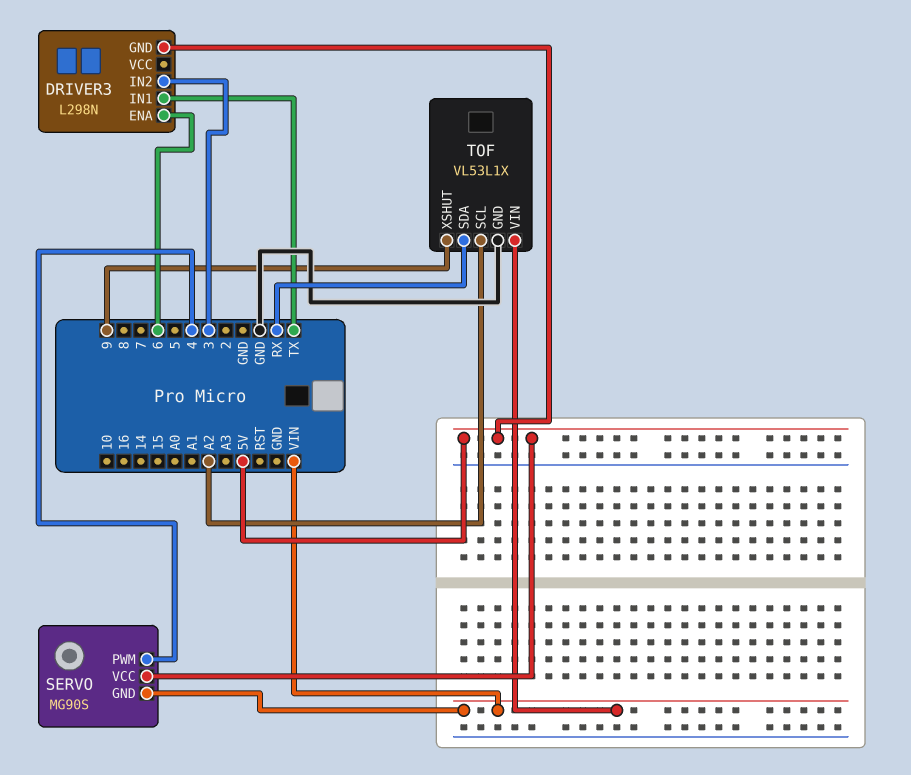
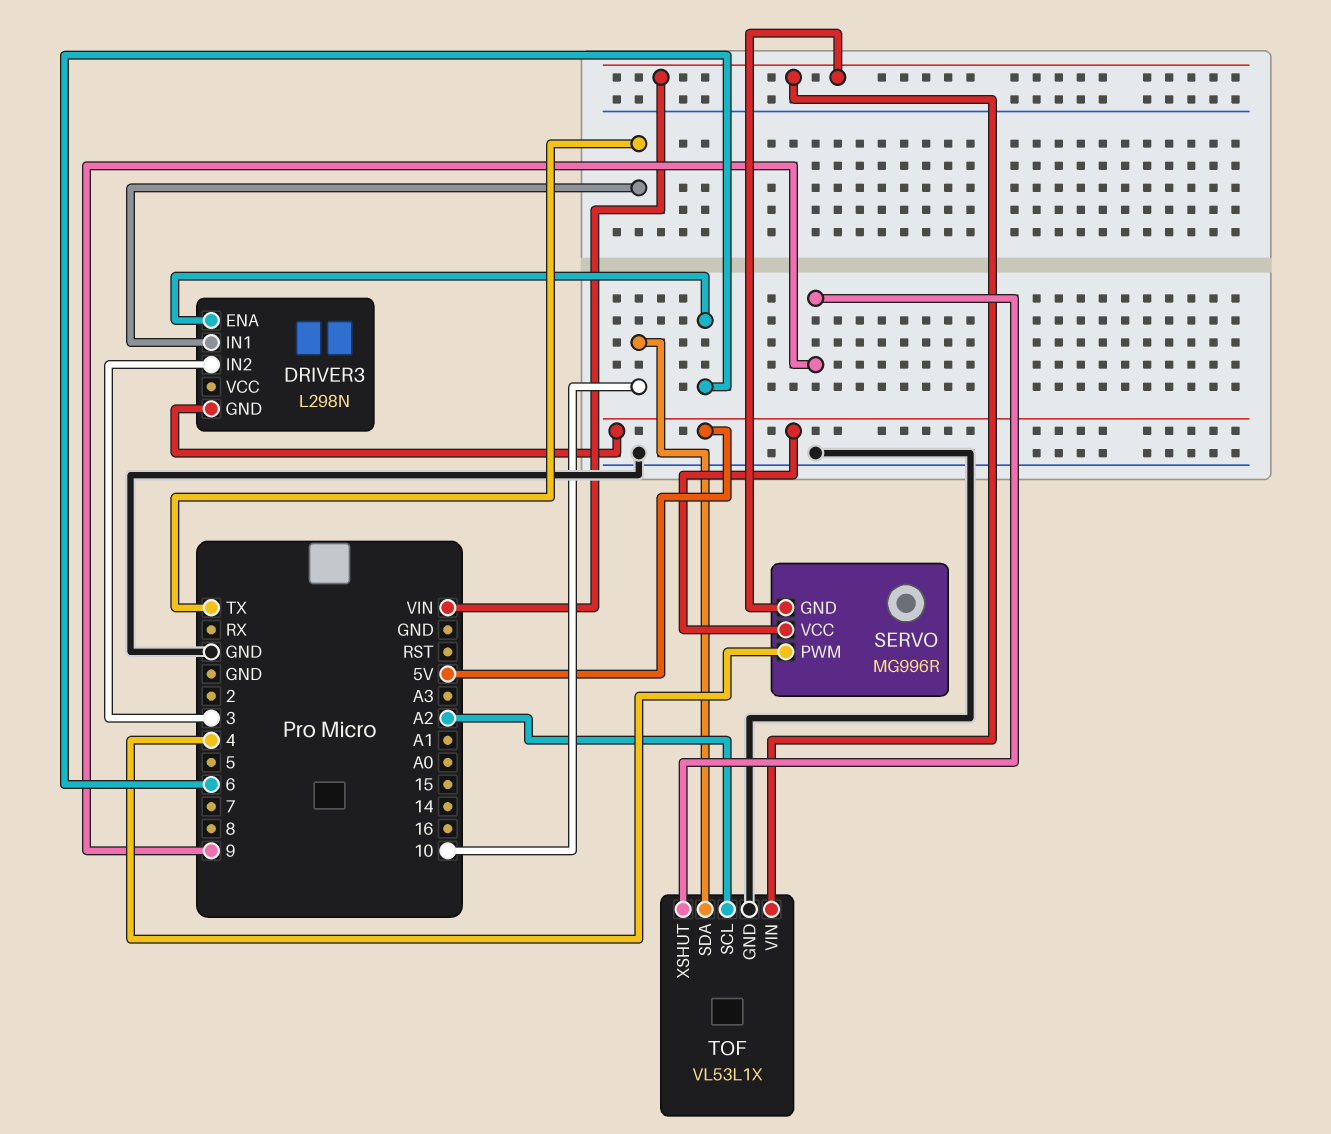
SERVO: MG90S -> MG996R
TOF pin SDA: RX -> 10

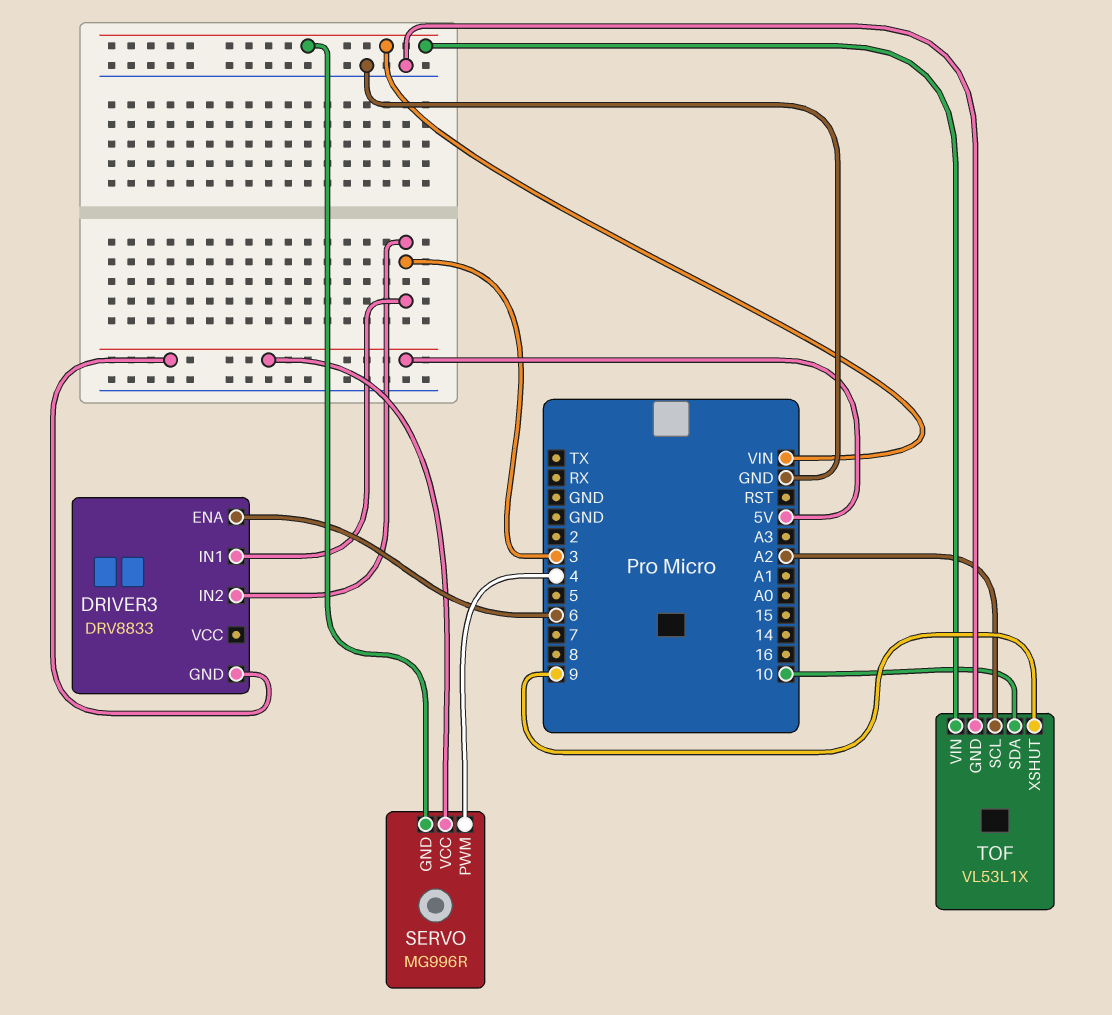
DRIVER3: L298N -> DRV8833
DRIVER3 pin IN1: TX -> 3

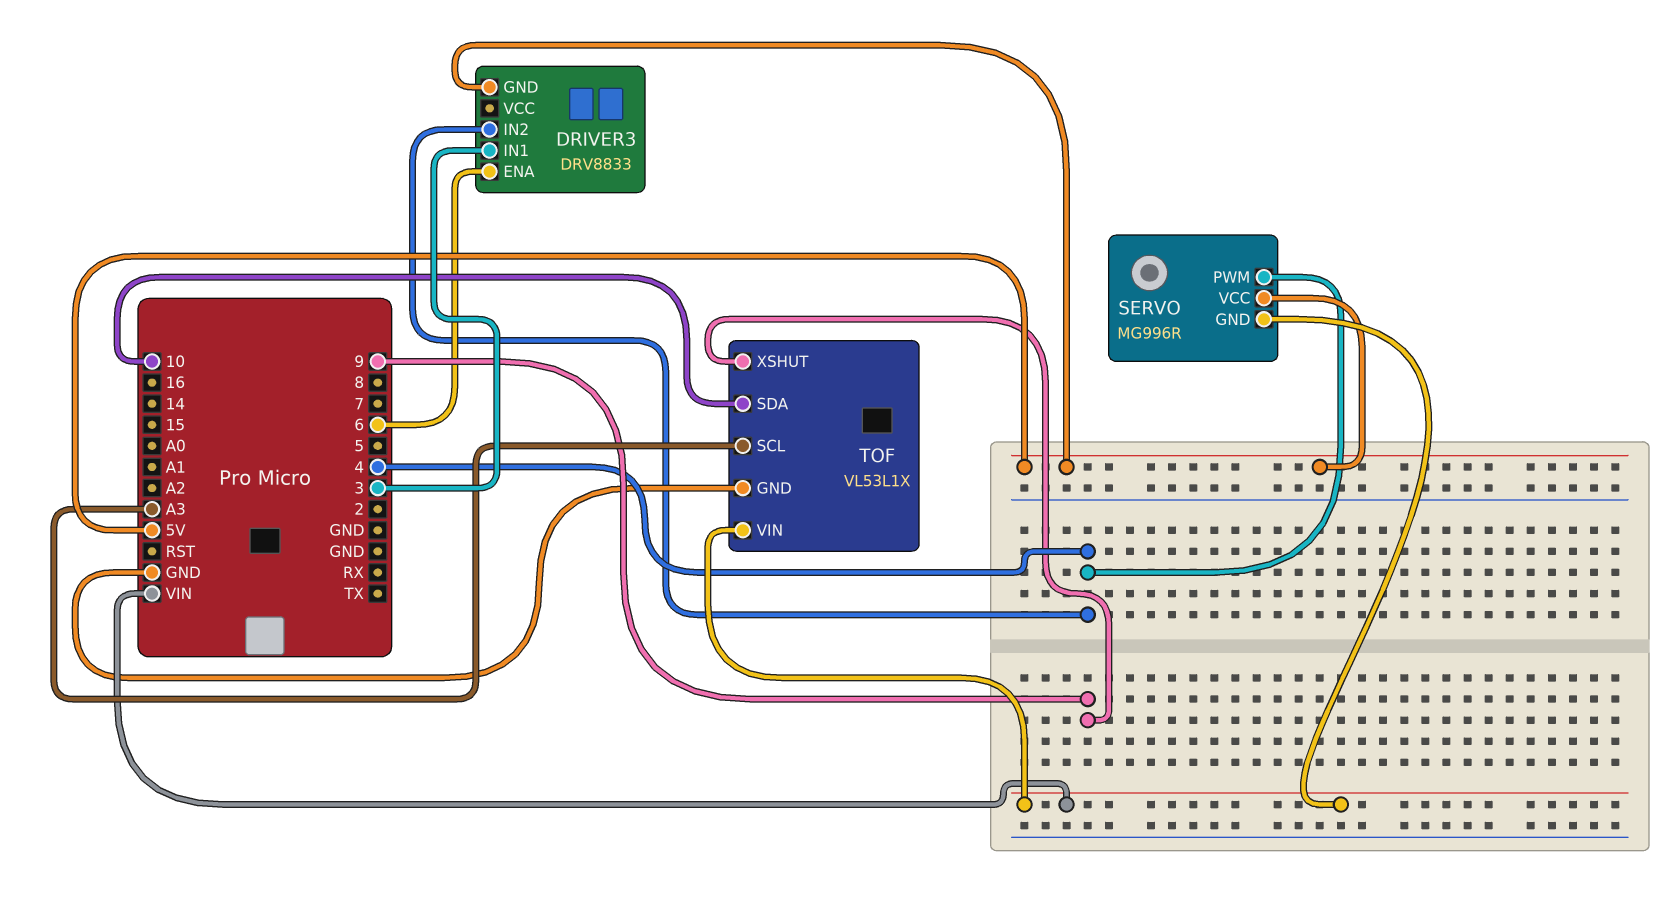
DRIVER3 pin IN2: 3 -> 4
TOF pin SCL: A2 -> A3

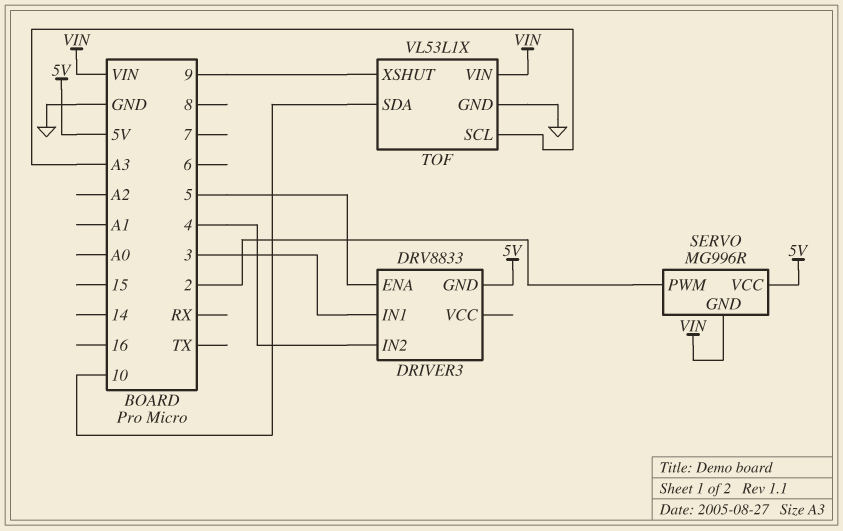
DRIVER3 pin ENA: 6 -> 5
SERVO pin PWM: 4 -> 2

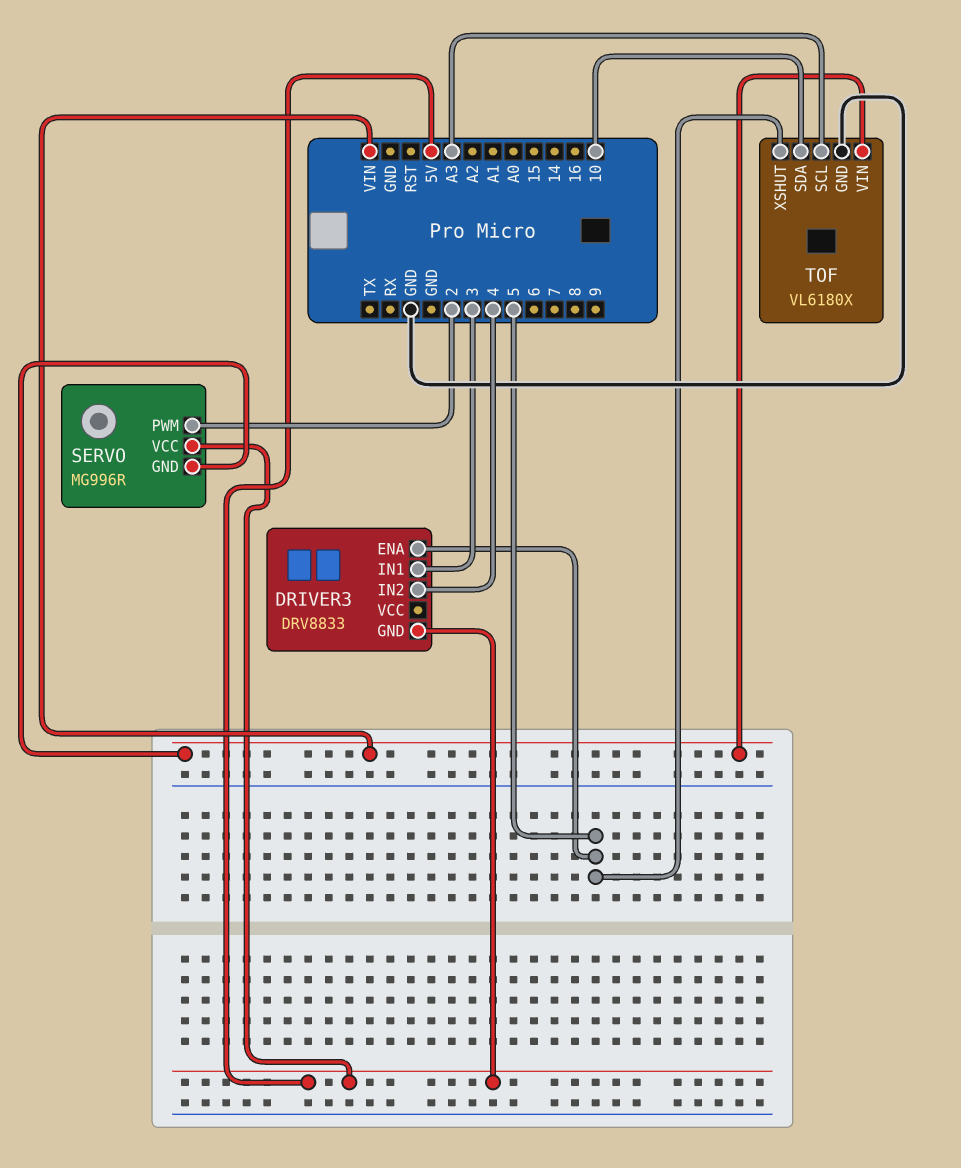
TOF: VL53L1X -> VL6180X
TOF pin XSHUT: 9 -> 5

